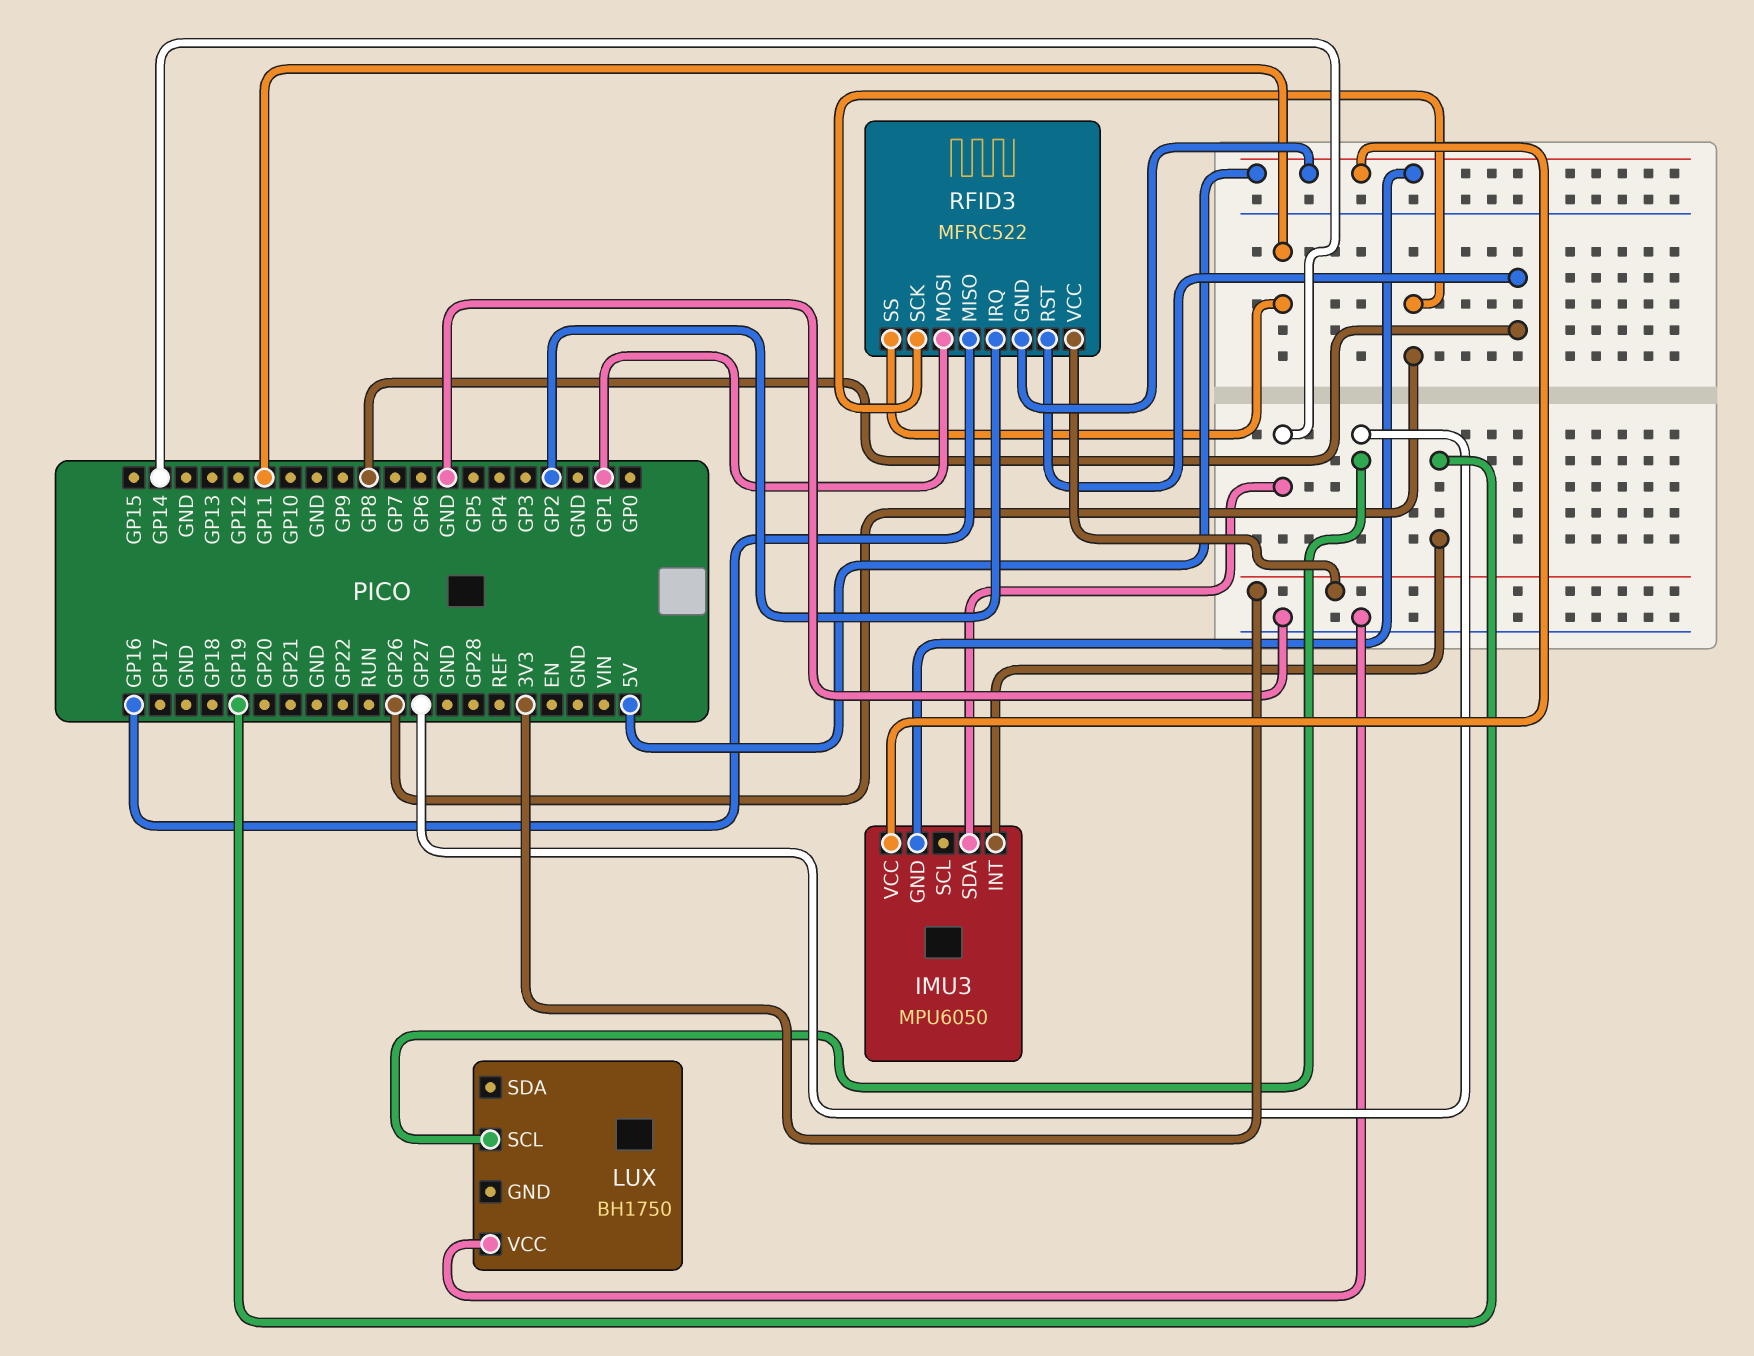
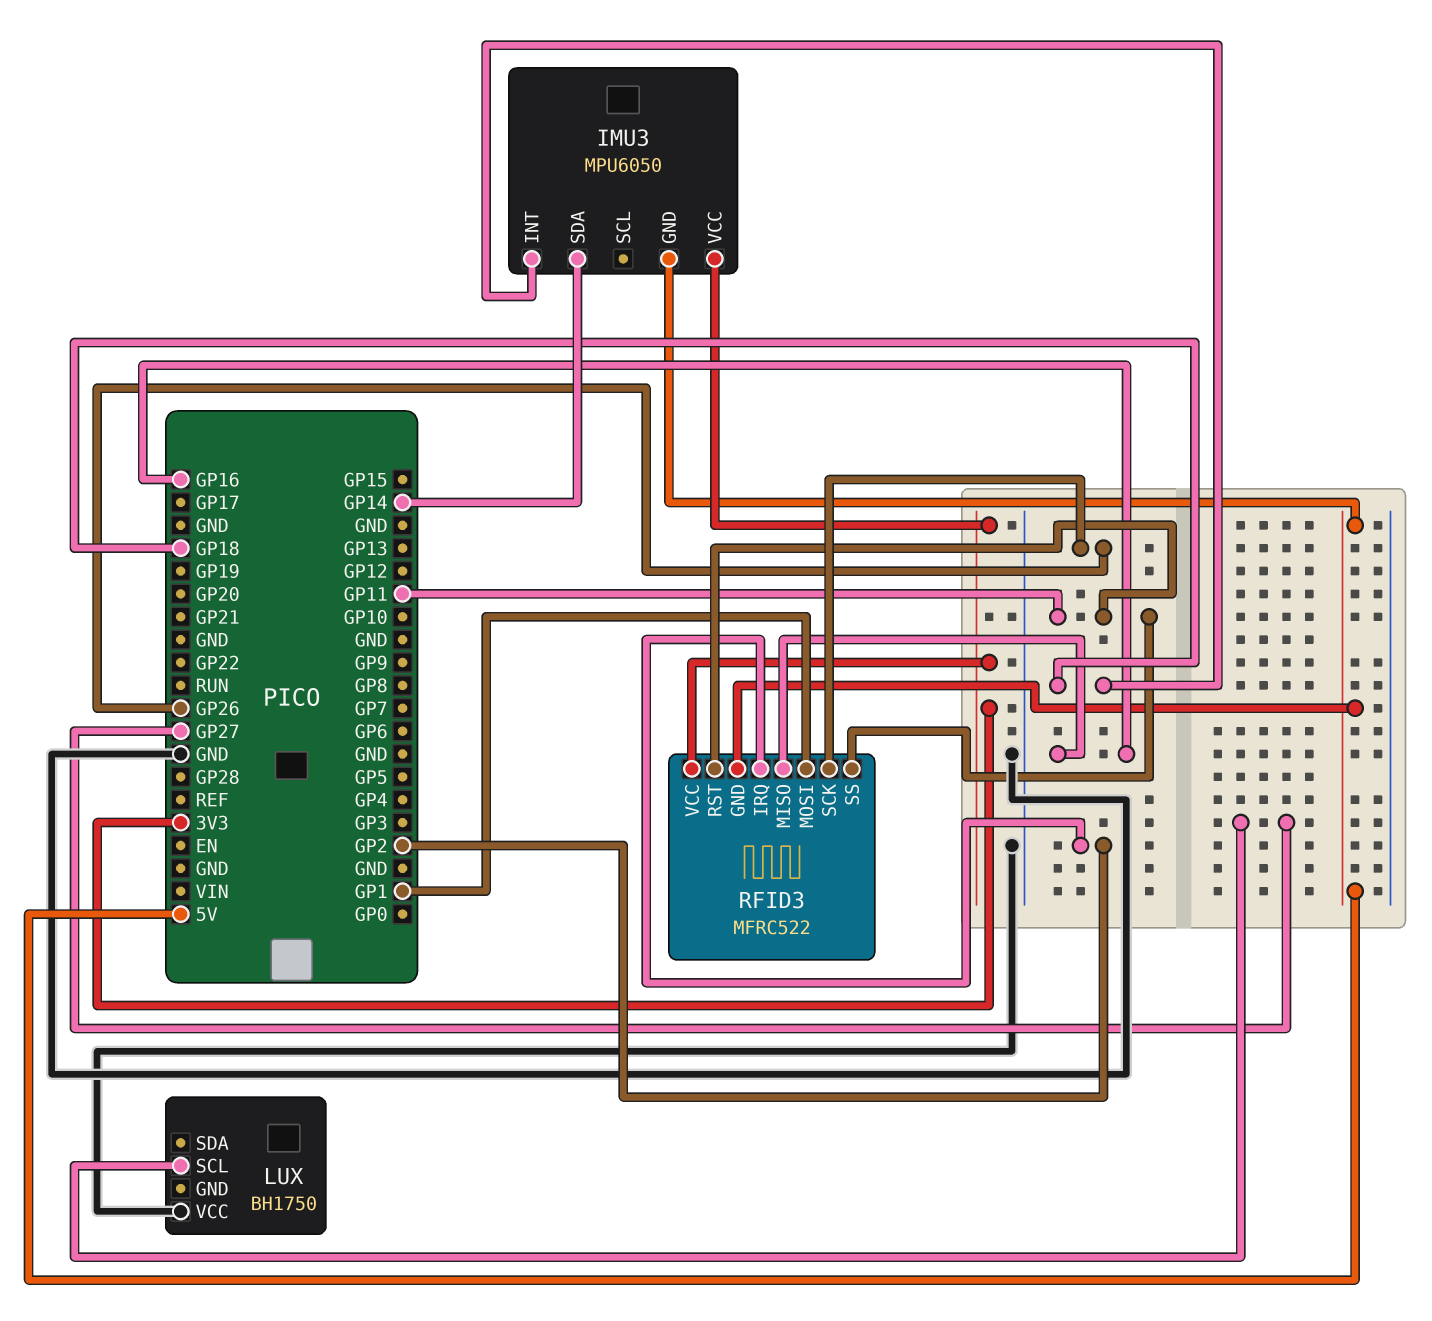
IMU3 pin INT: GP19 -> GP18
IMU3 pin VCC: 5V -> 3V3
RFID3 pin RST: GP8 -> GP11

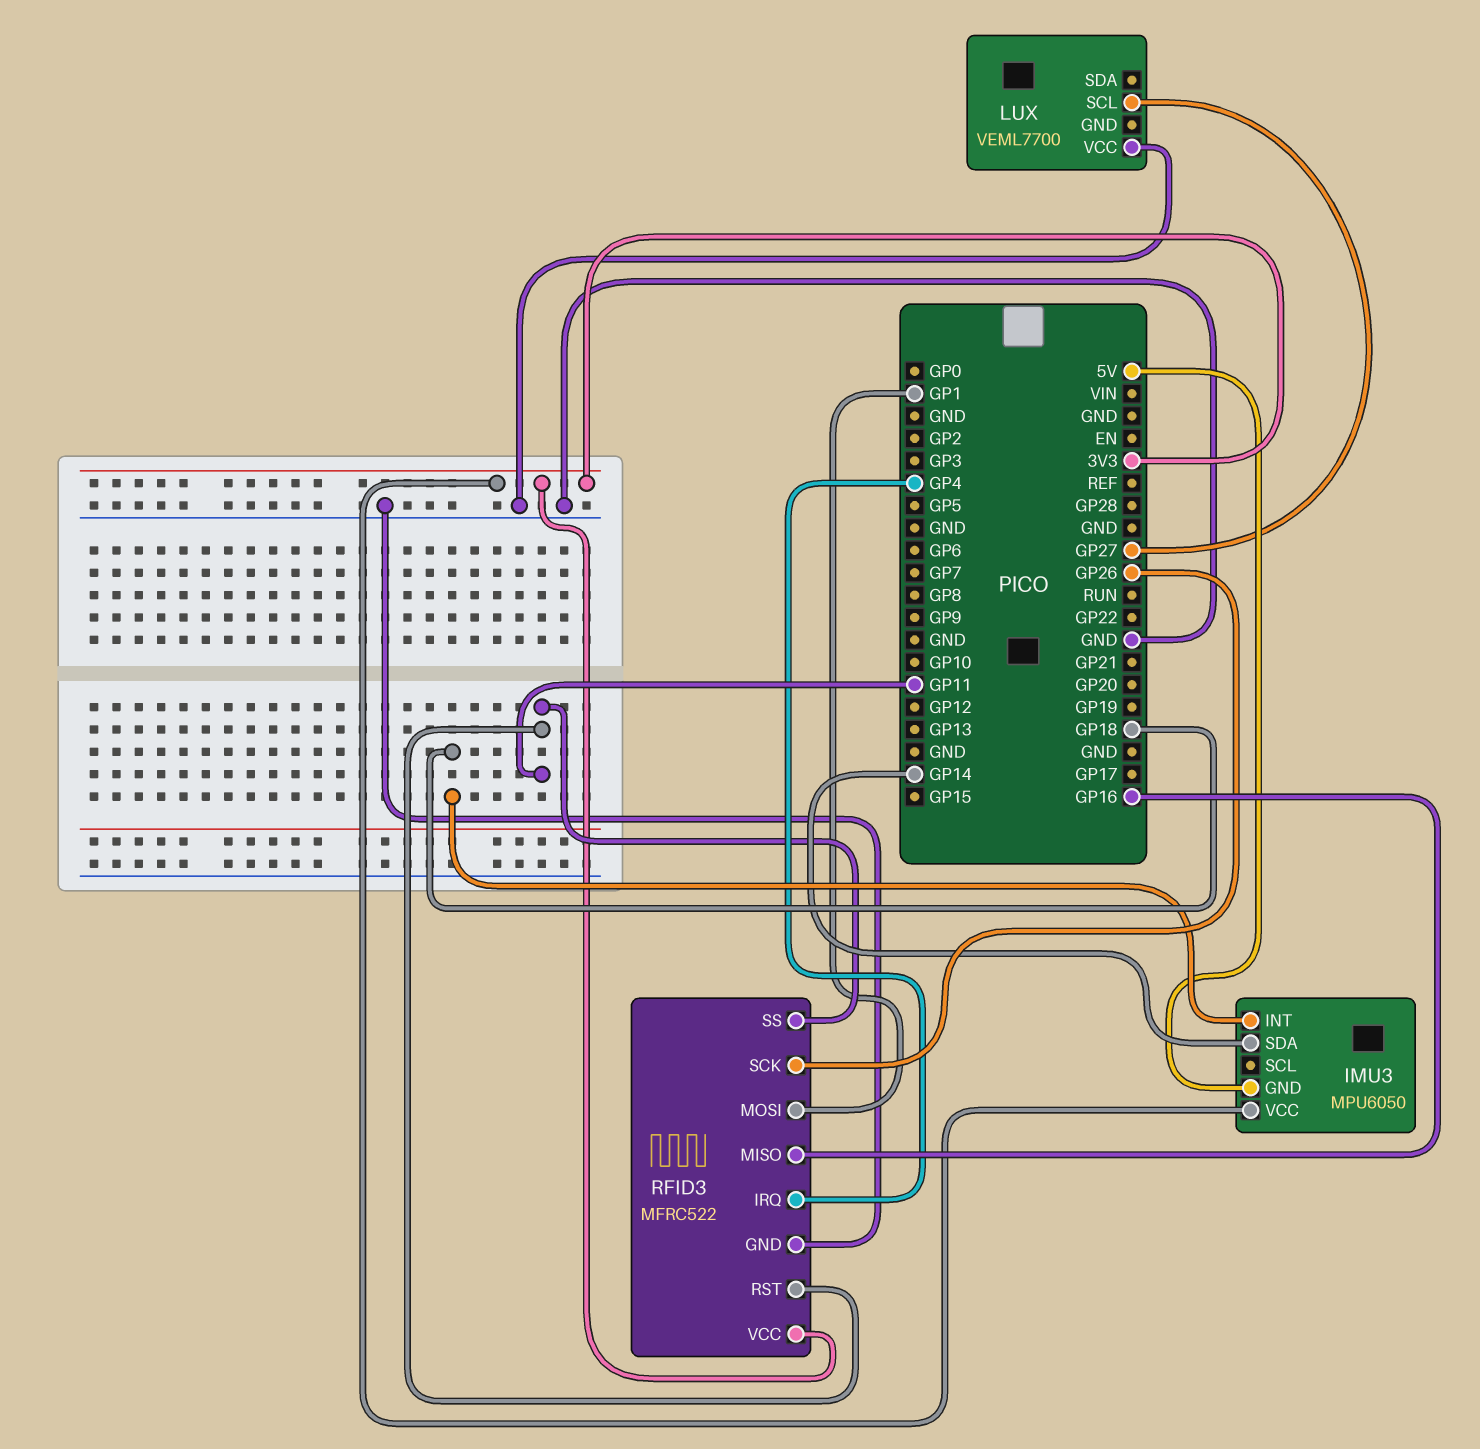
LUX: BH1750 -> VEML7700
RFID3 pin GND: 5V -> GND
RFID3 pin IRQ: GP2 -> GP4

